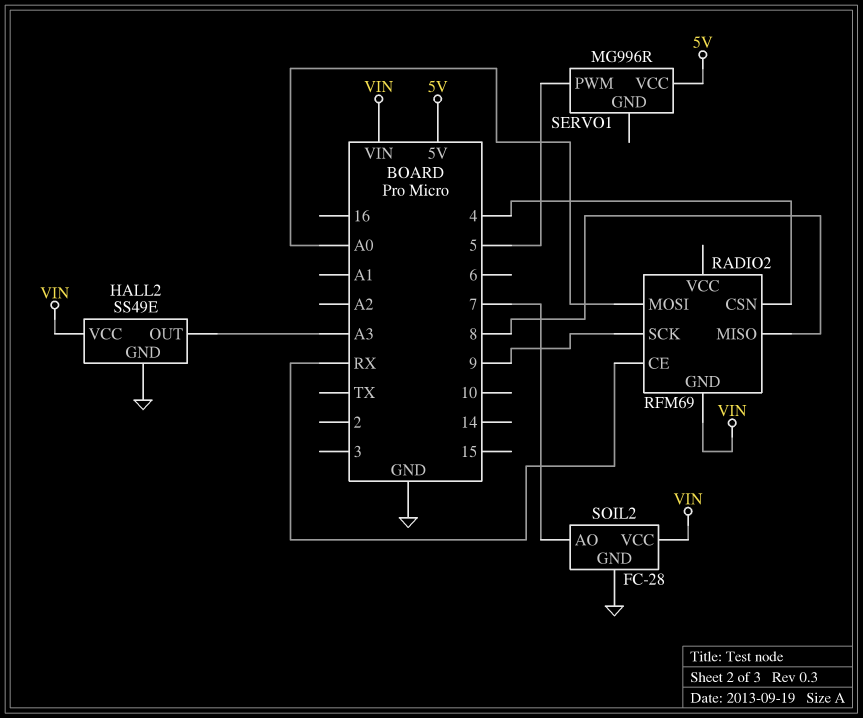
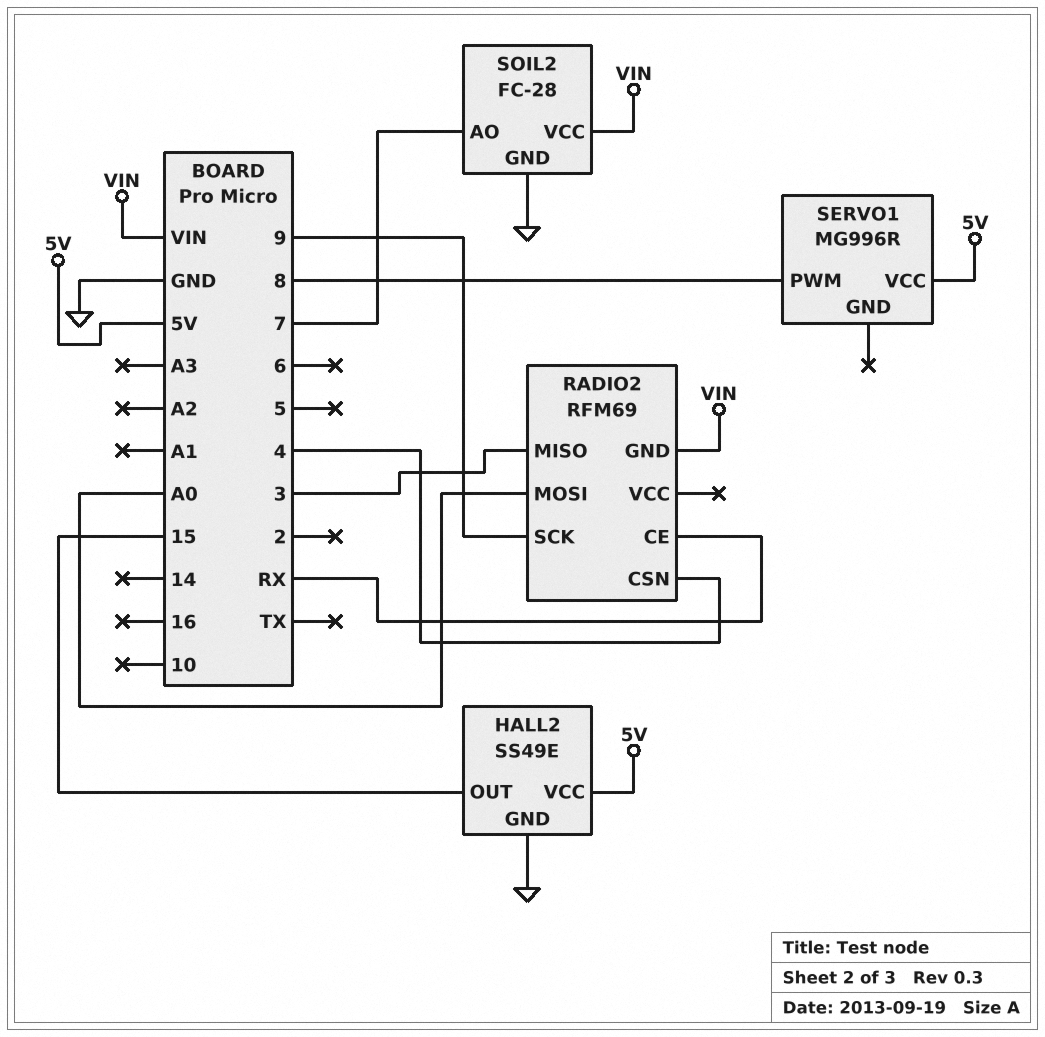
HALL2 pin OUT: A3 -> 15
HALL2 pin VCC: VIN -> 5V
RADIO2 pin MISO: 8 -> 3
SERVO1 pin PWM: 5 -> 8

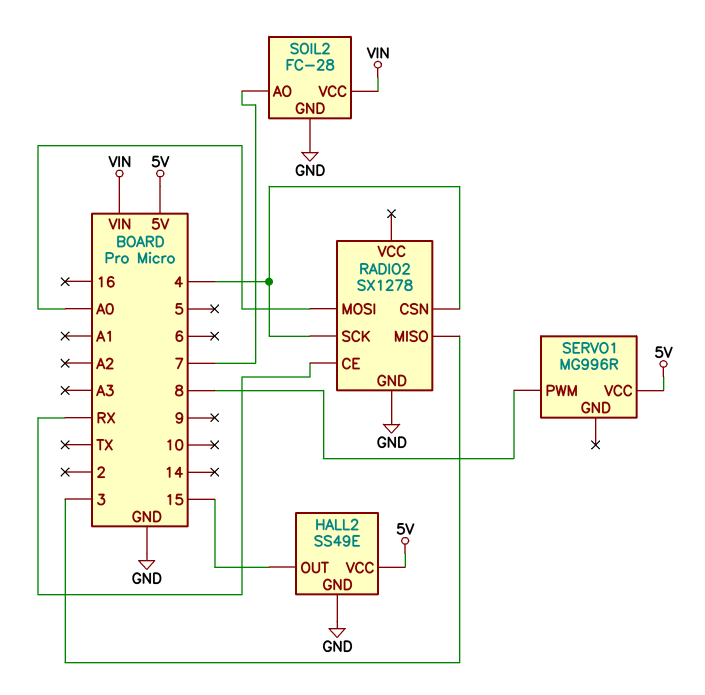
RADIO2: RFM69 -> SX1278
RADIO2 pin GND: VIN -> GND
RADIO2 pin SCK: 9 -> 4

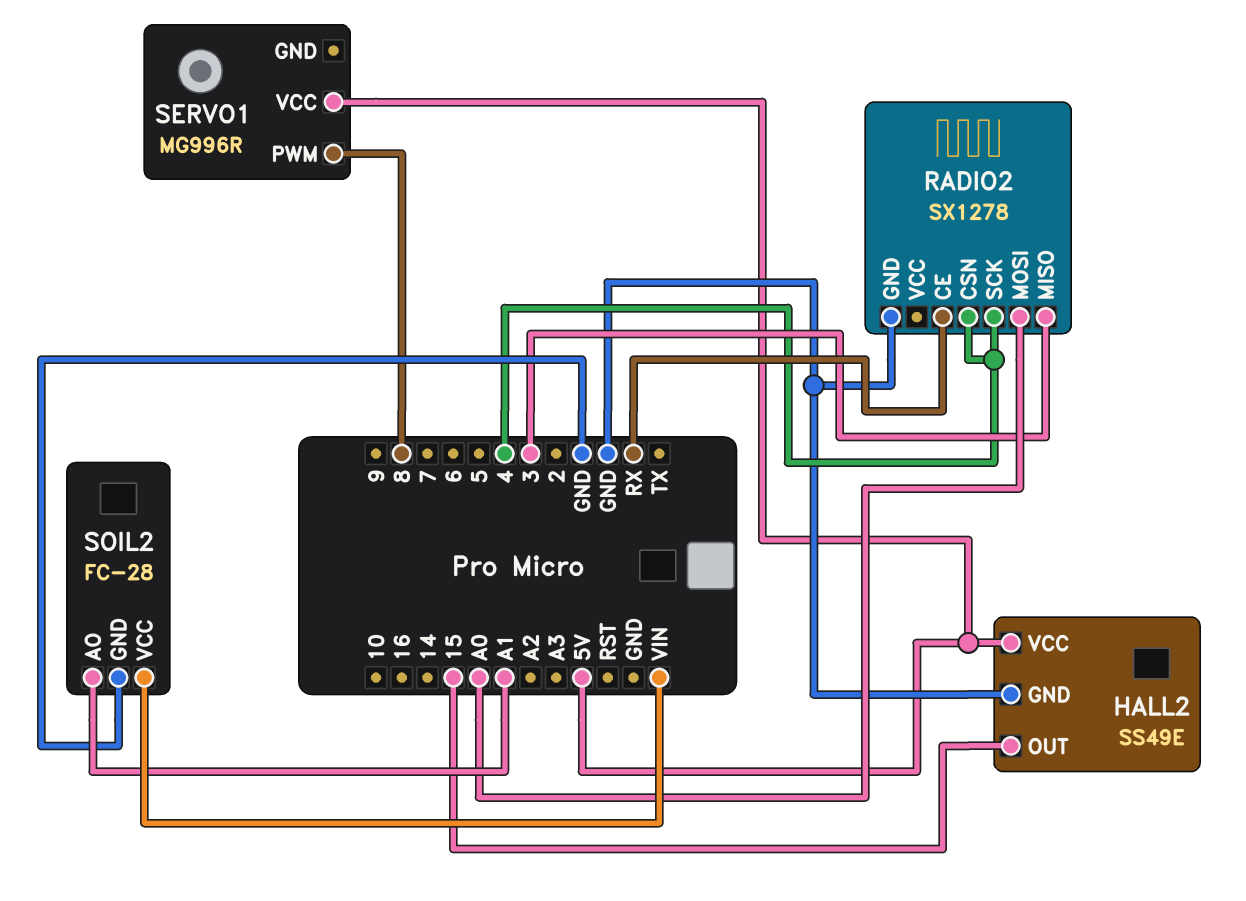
SOIL2 pin AO: 7 -> A1

